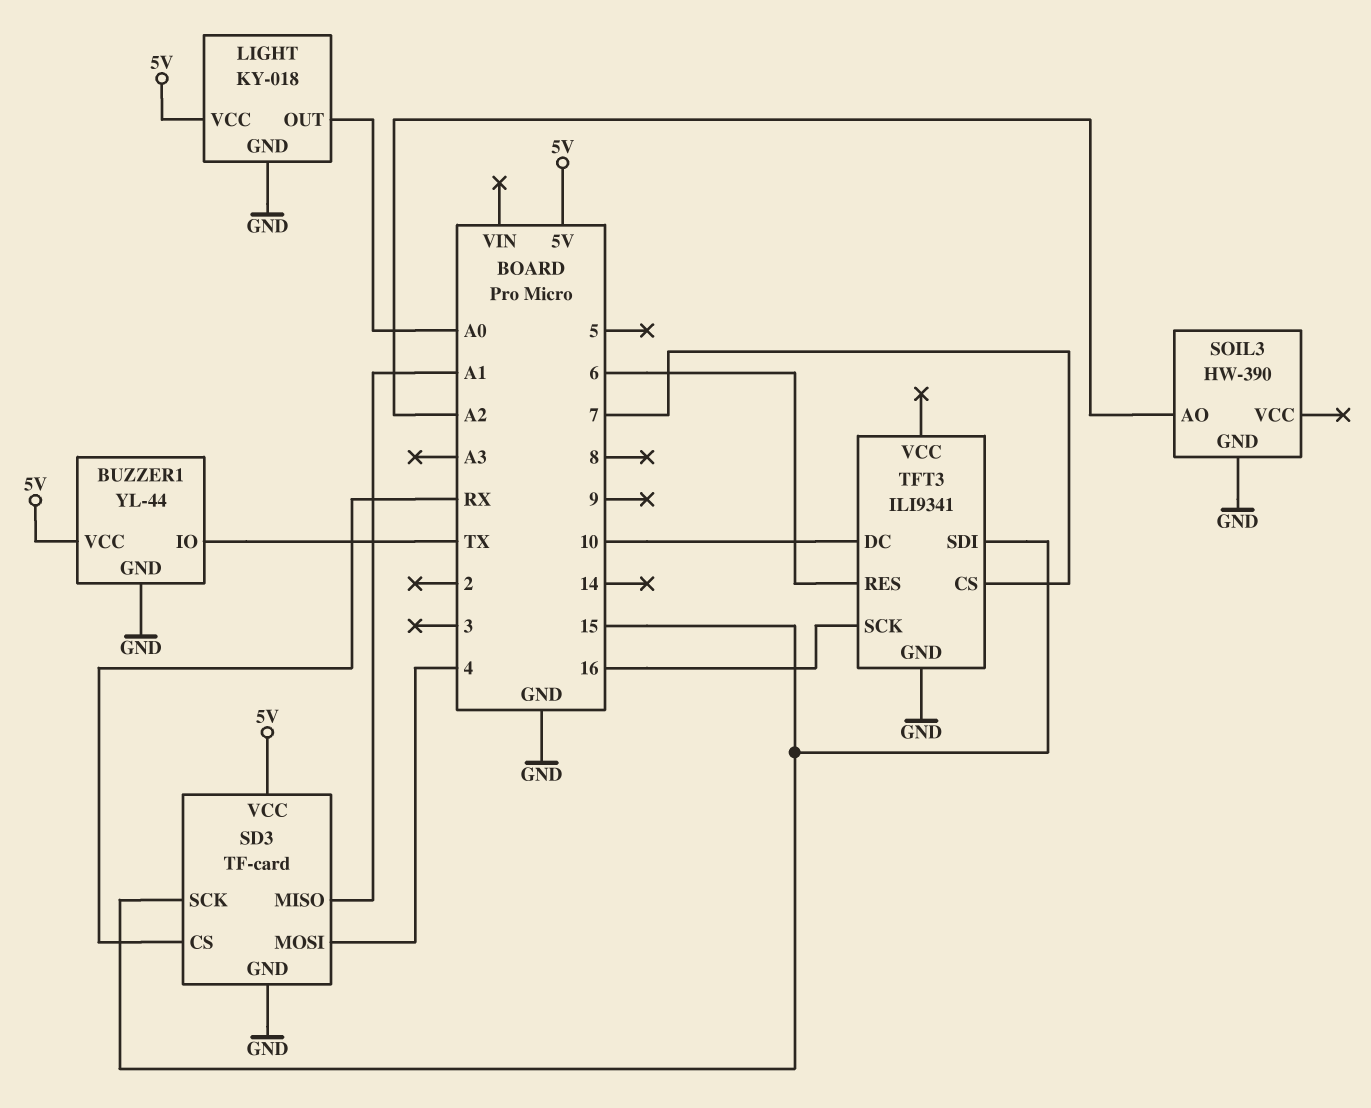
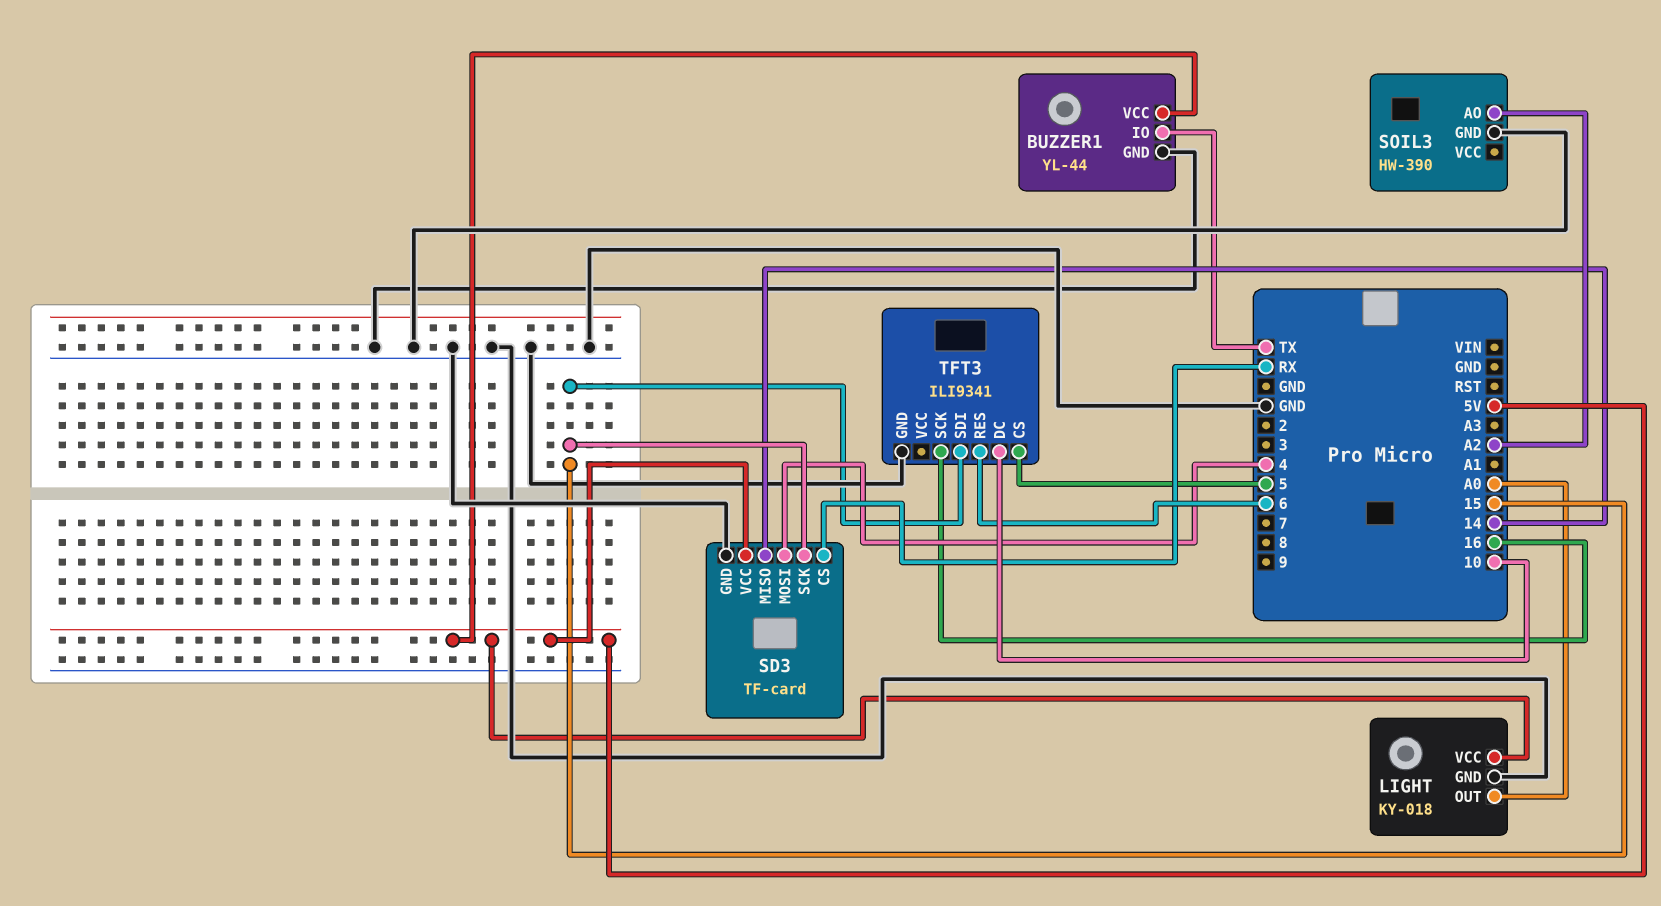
SD3 pin MISO: A1 -> 14
TFT3 pin CS: 7 -> 5

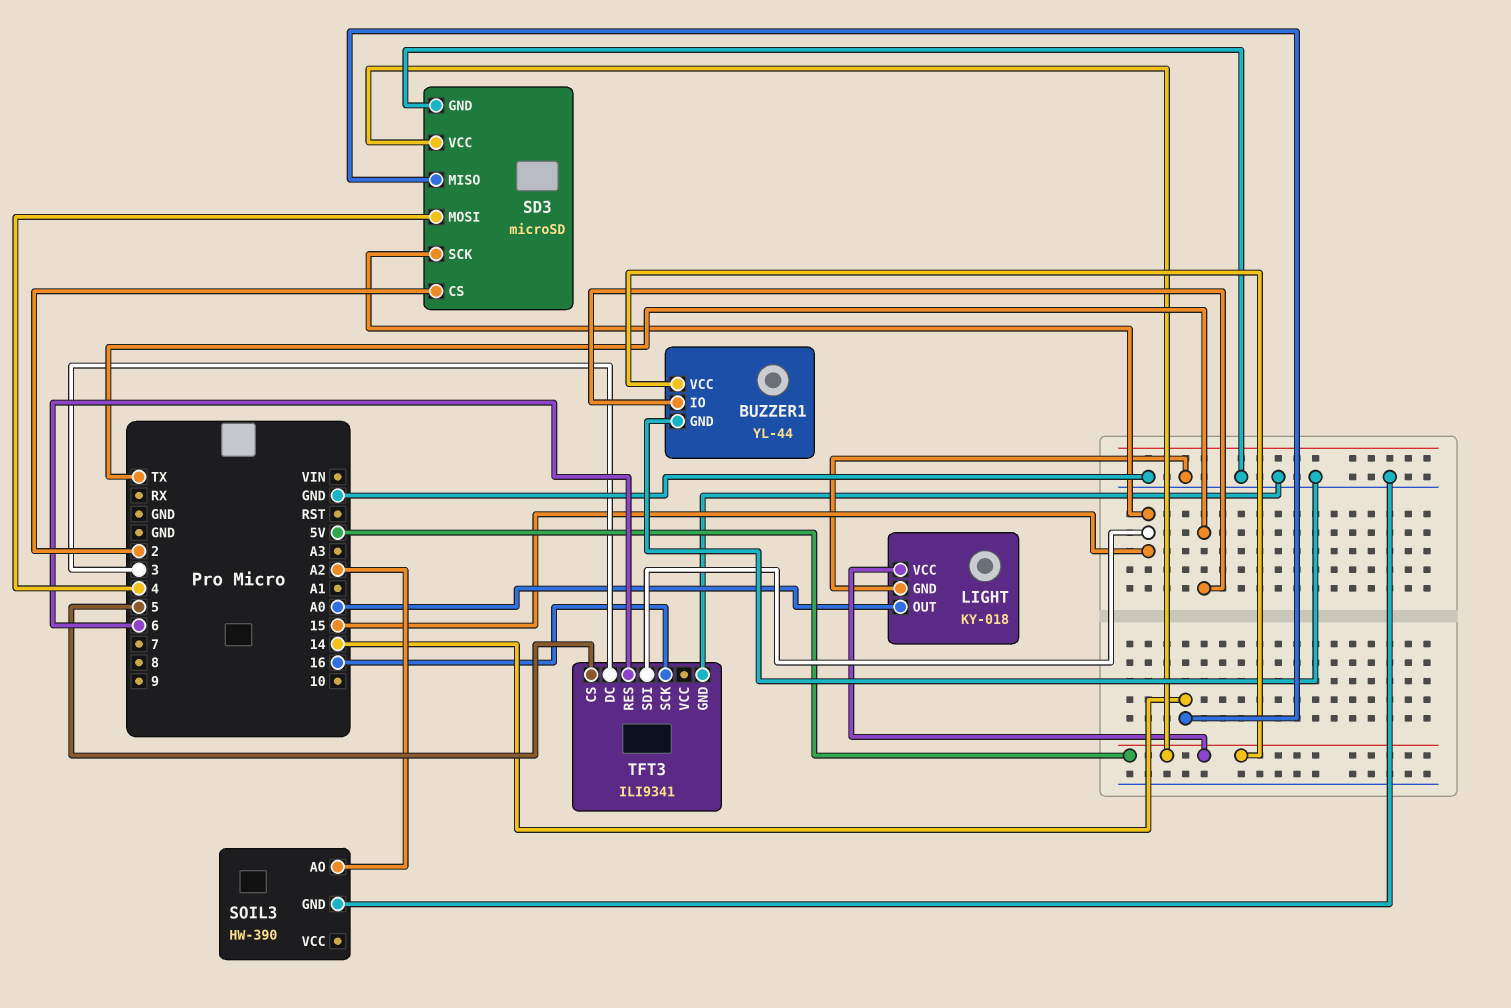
SD3: TF-card -> microSD
SD3 pin CS: RX -> 2
TFT3 pin DC: 10 -> 3

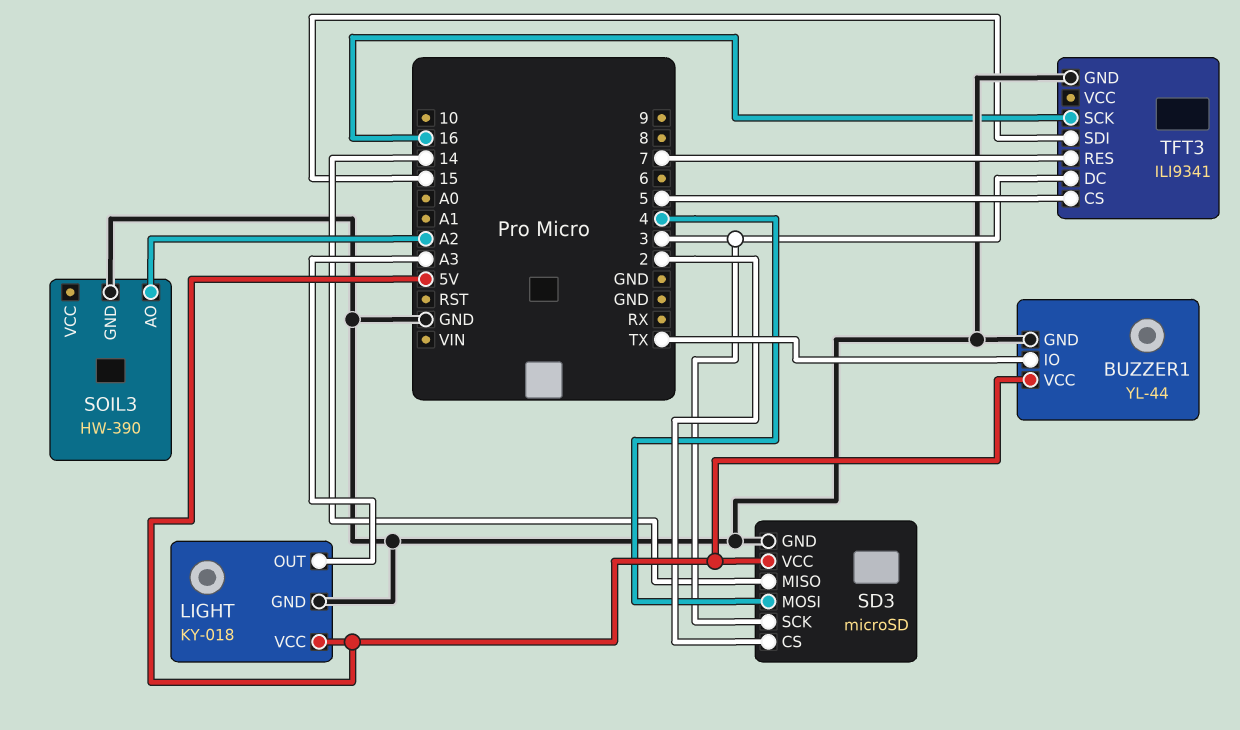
LIGHT pin OUT: A0 -> A3
SD3 pin SCK: 15 -> 3
TFT3 pin RES: 6 -> 7

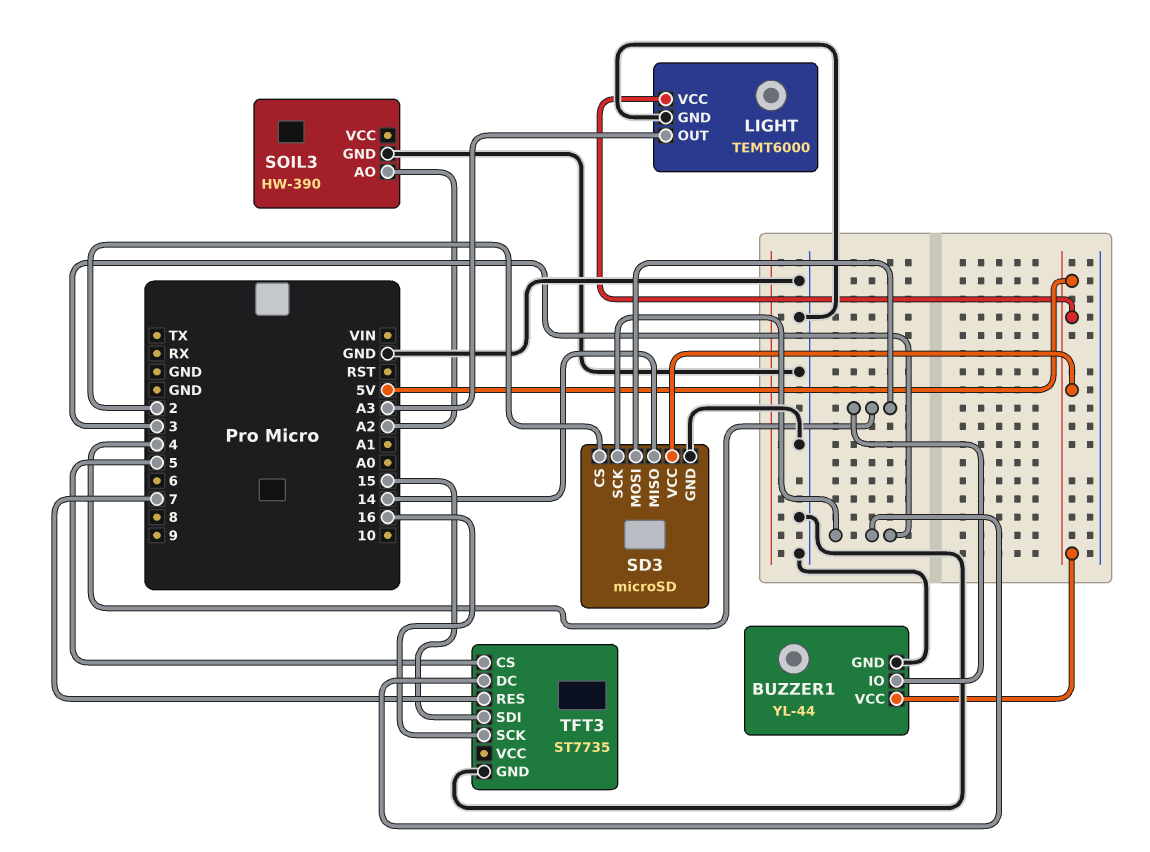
BUZZER1 pin IO: TX -> 4
LIGHT: KY-018 -> TEMT6000
TFT3: ILI9341 -> ST7735

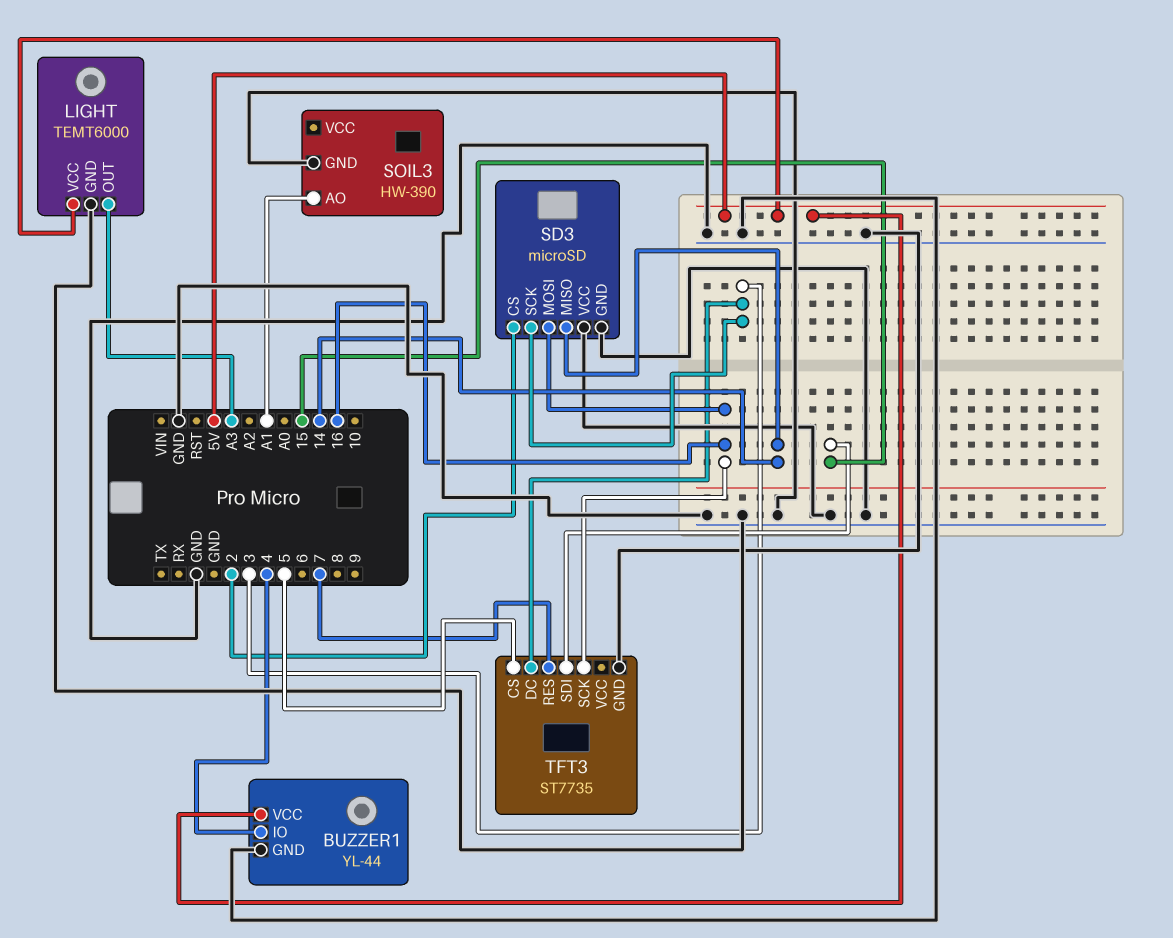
SD3 pin MOSI: 4 -> 16
SD3 pin VCC: 5V -> GND
SOIL3 pin AO: A2 -> A1

